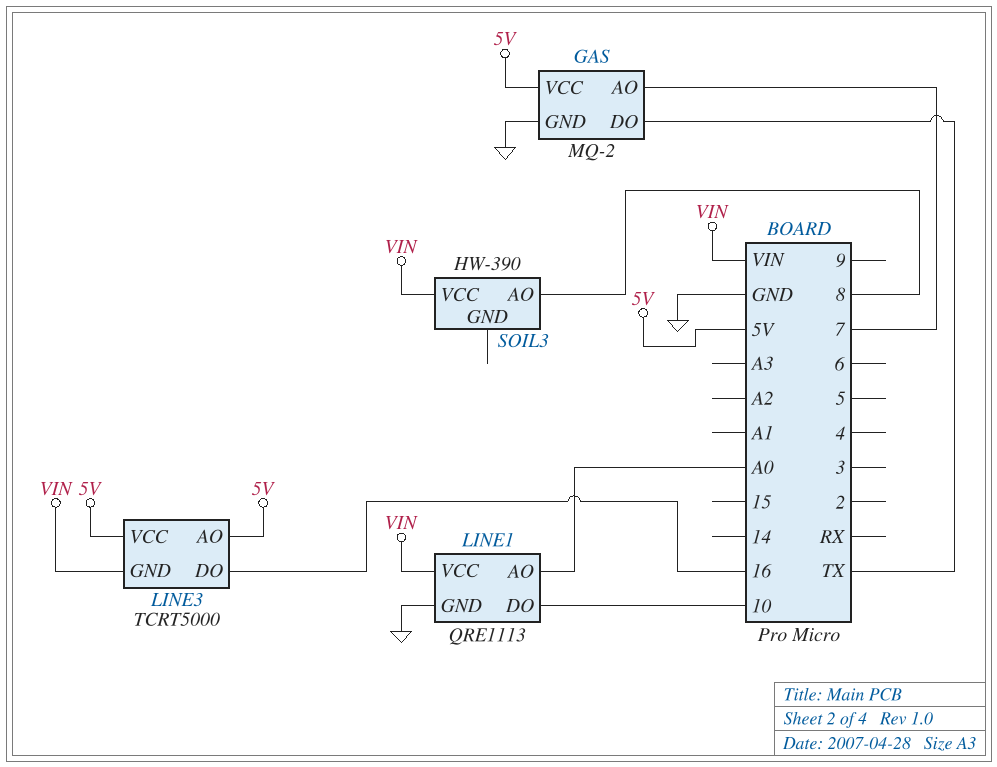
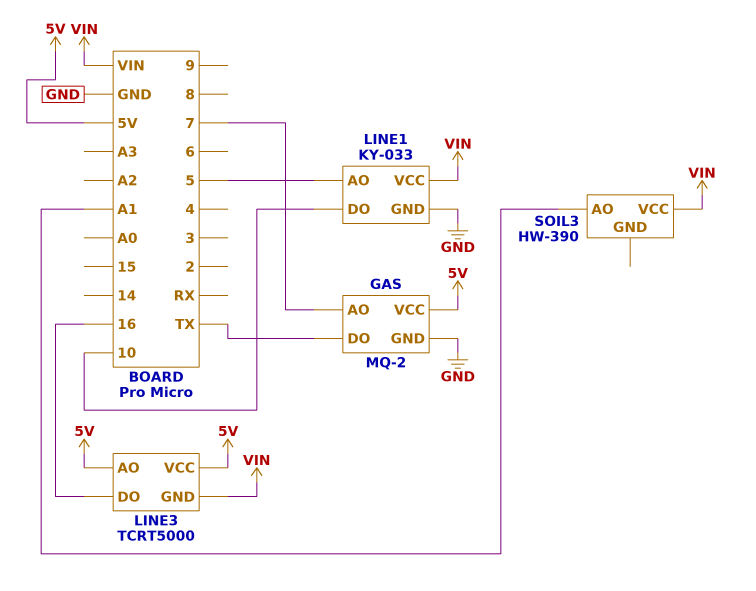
LINE1: QRE1113 -> KY-033
LINE1 pin AO: A0 -> 5
SOIL3 pin AO: 8 -> A1

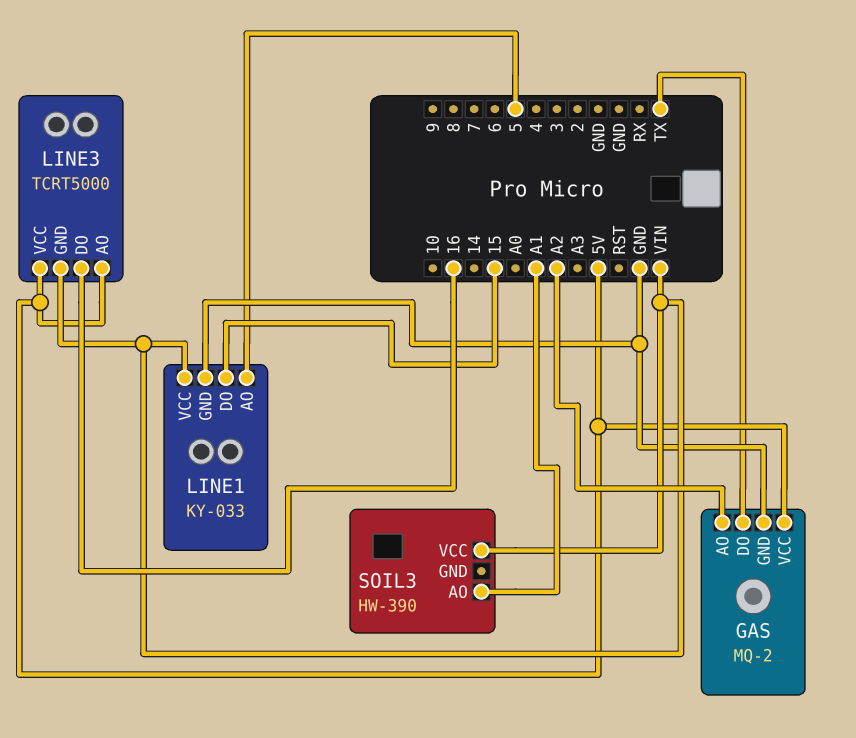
GAS pin AO: 7 -> A2
LINE1 pin DO: 10 -> 15

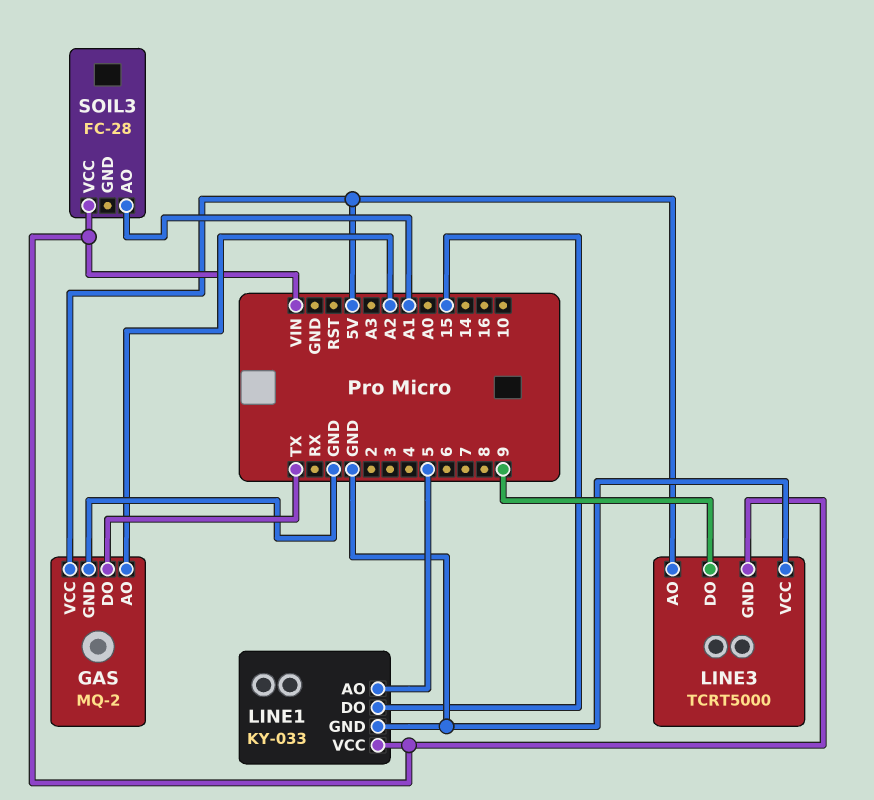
LINE3 pin DO: 16 -> 9
LINE3 pin VCC: 5V -> GND
SOIL3: HW-390 -> FC-28

